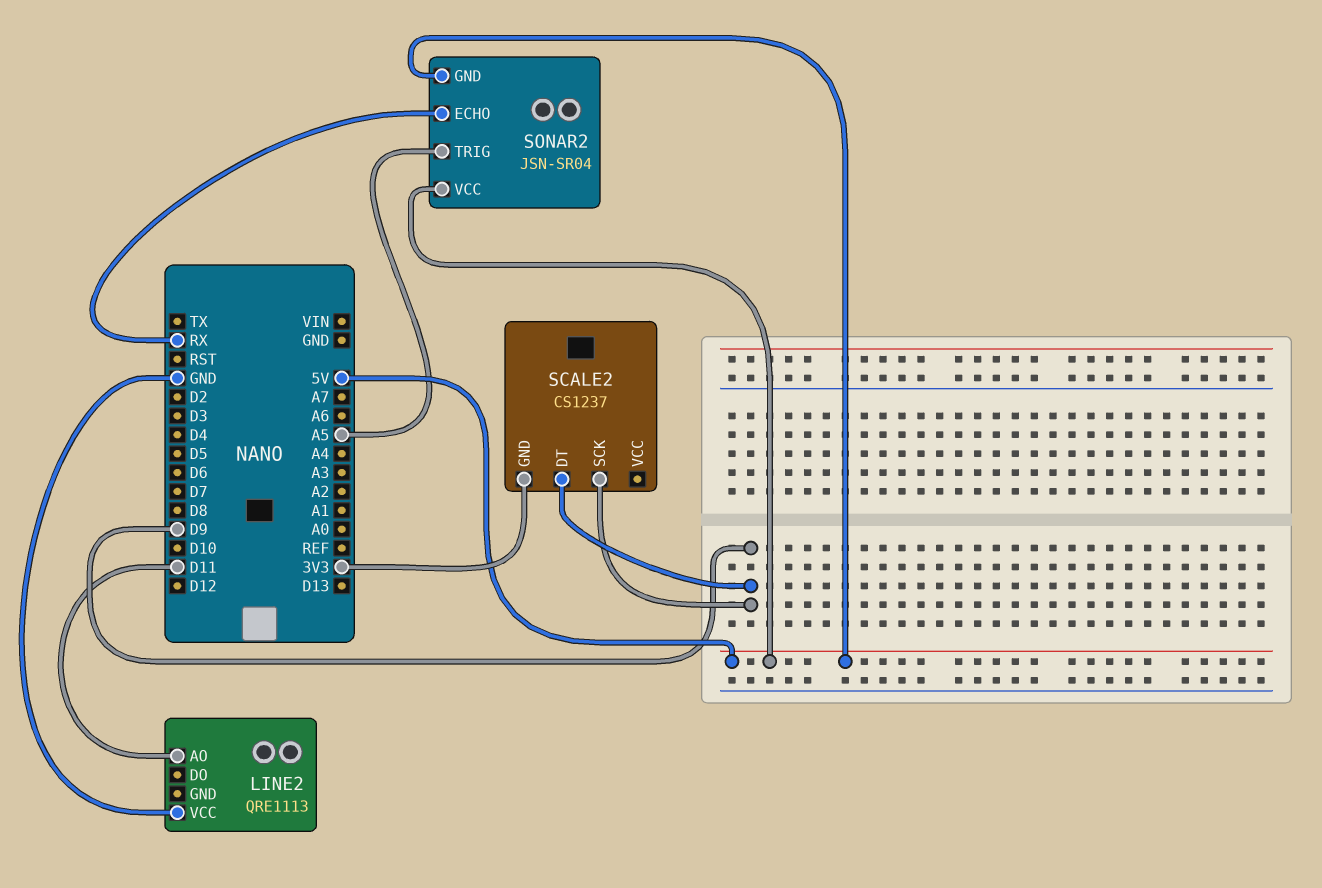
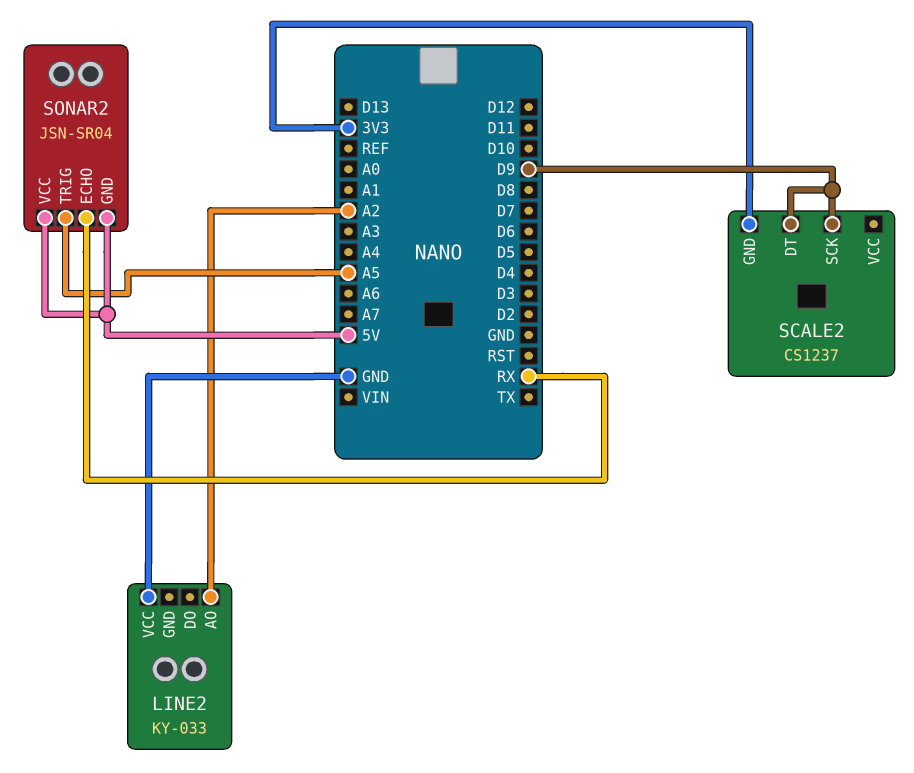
LINE2: QRE1113 -> KY-033
LINE2 pin AO: D11 -> A2

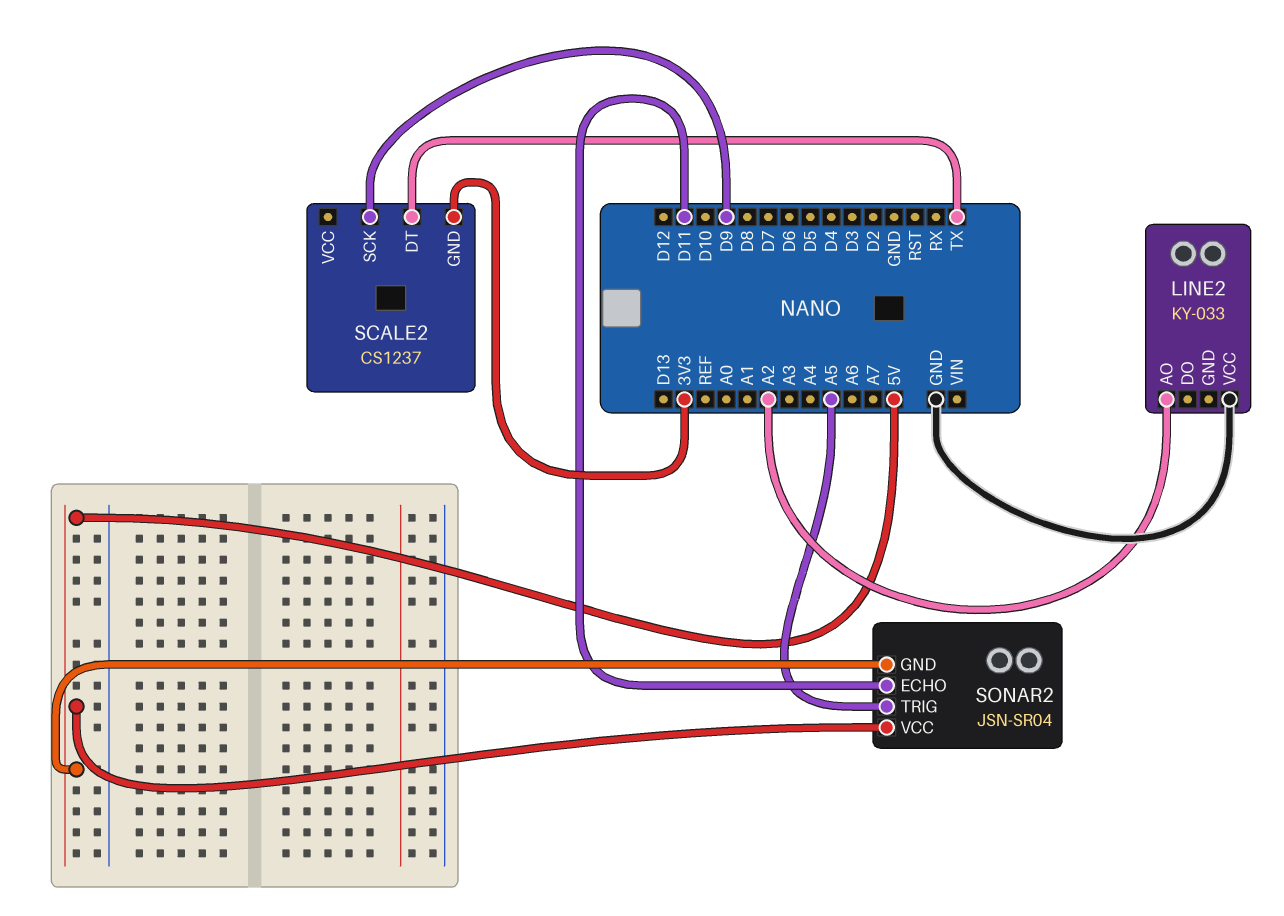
SCALE2 pin DT: D9 -> TX
SONAR2 pin ECHO: RX -> D11

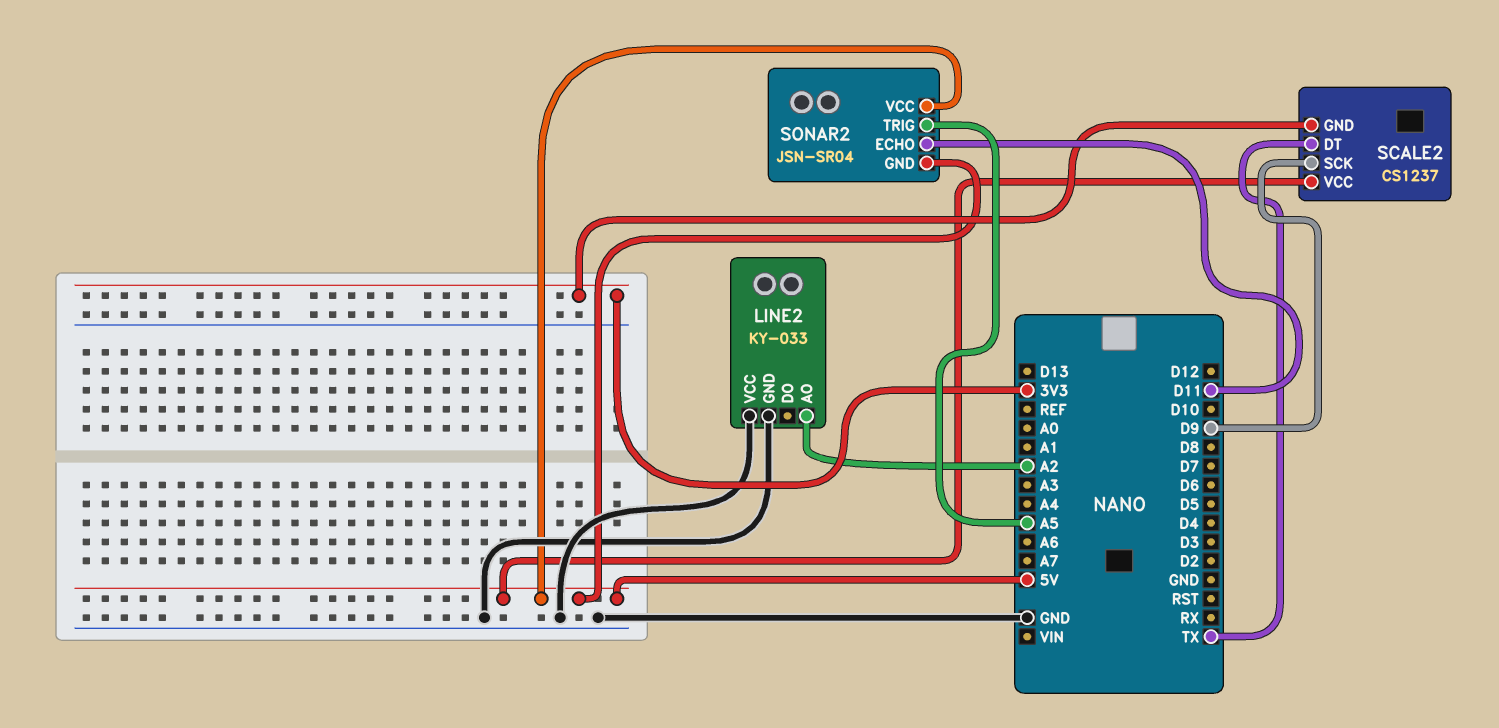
LINE2 pin GND: none -> GND
SCALE2 pin VCC: none -> 5V

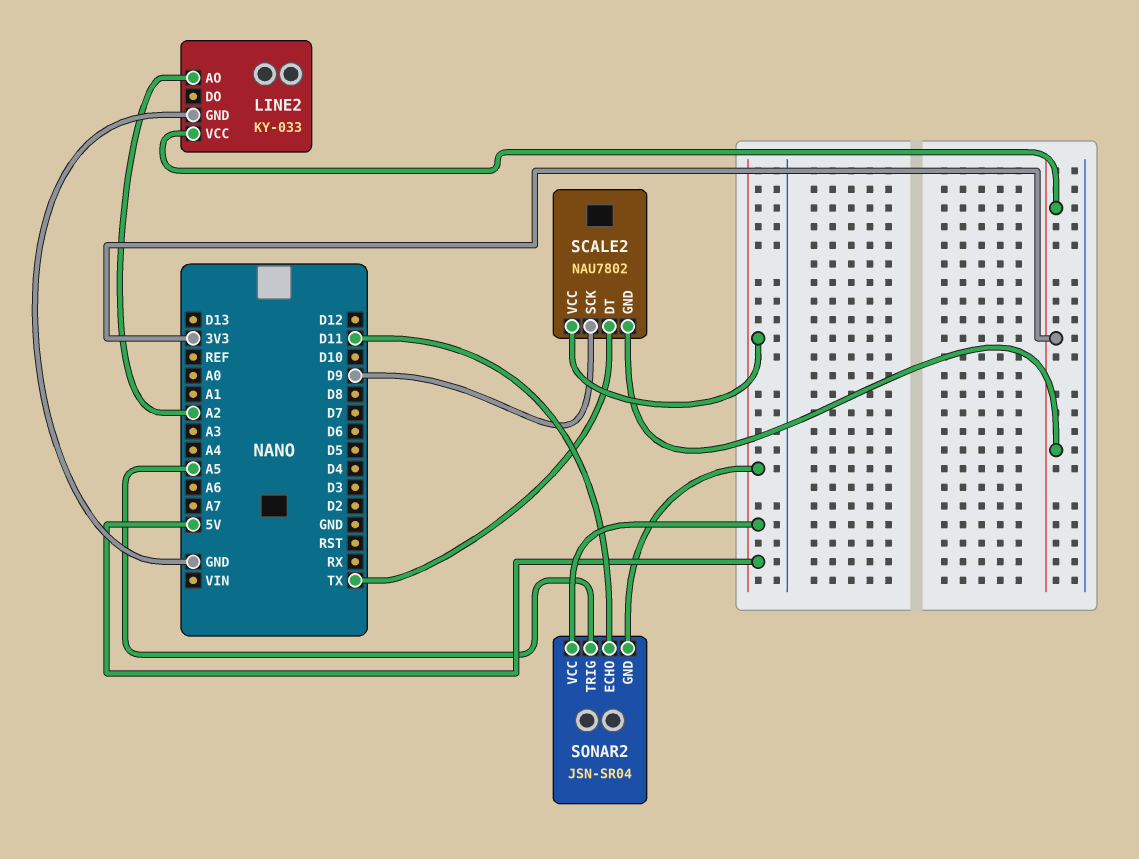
LINE2 pin VCC: GND -> 3V3
SCALE2: CS1237 -> NAU7802

